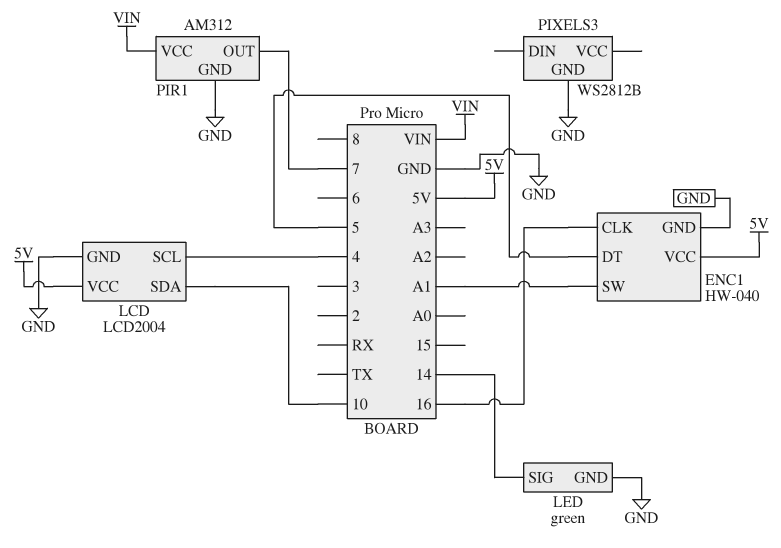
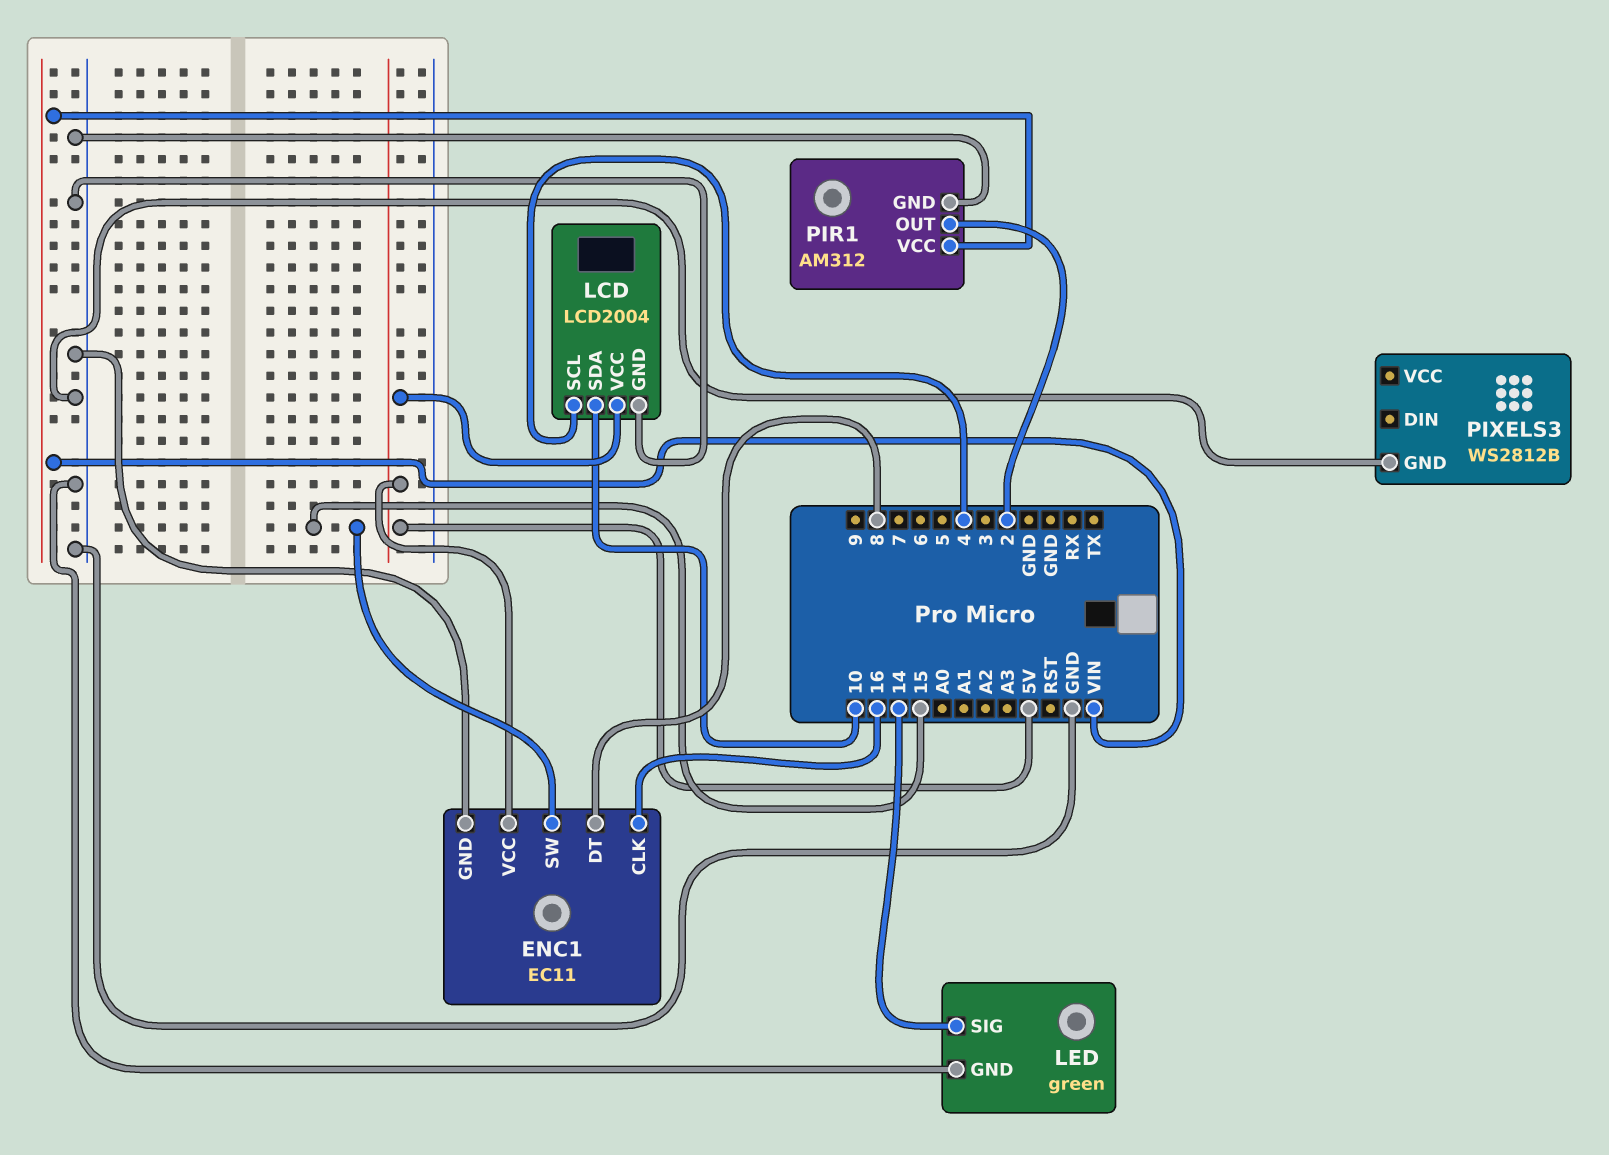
ENC1: HW-040 -> EC11
ENC1 pin DT: 5 -> 8
ENC1 pin SW: A1 -> 15
PIR1 pin OUT: 7 -> 2

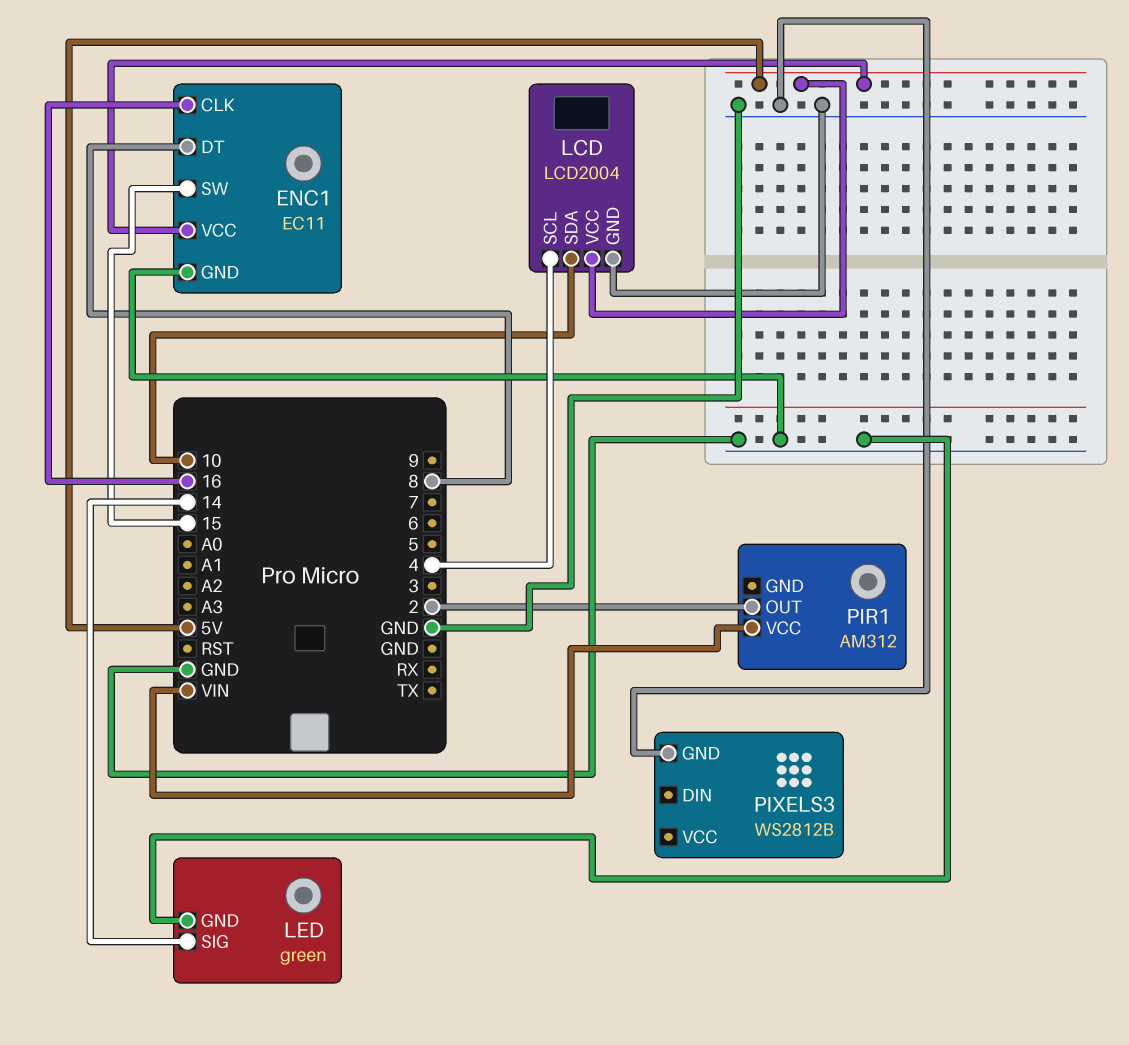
PIR1 pin GND: GND -> none

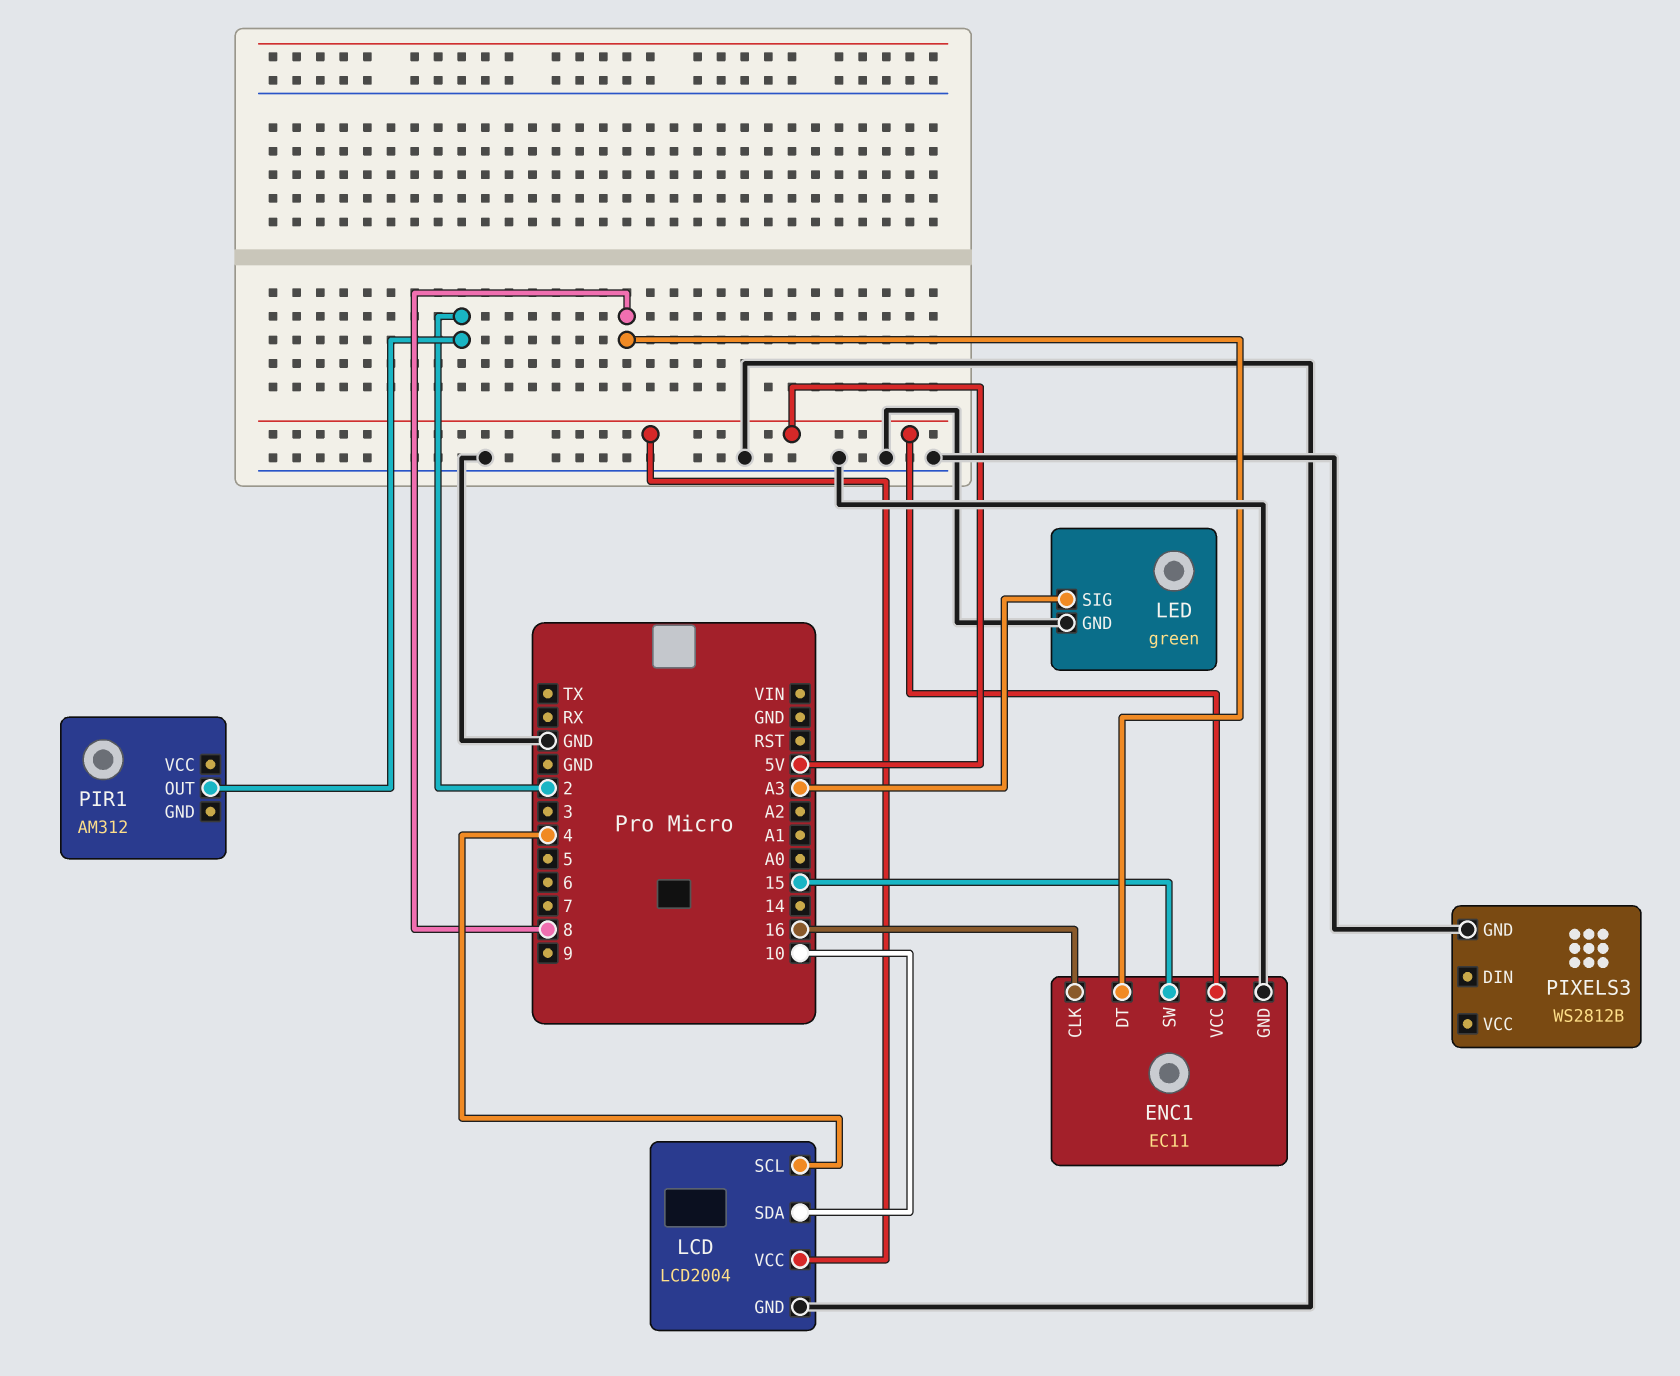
LED pin SIG: 14 -> A3
PIR1 pin VCC: VIN -> none

